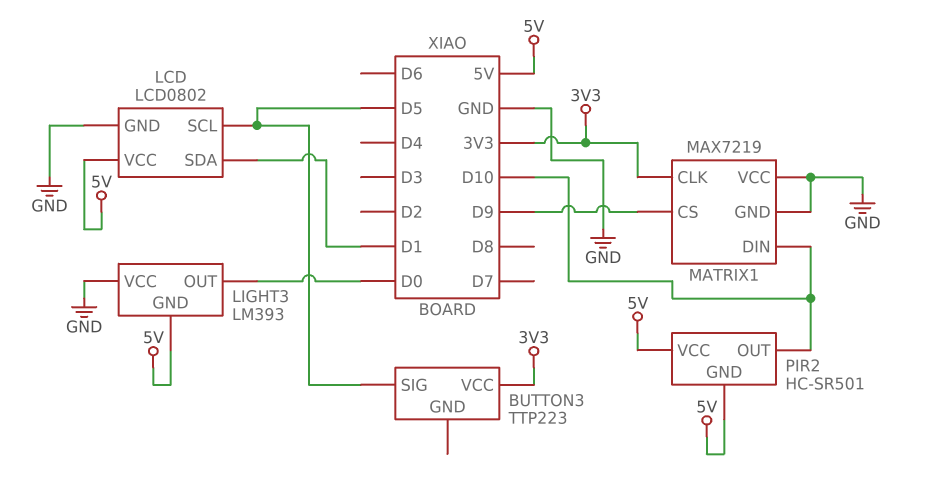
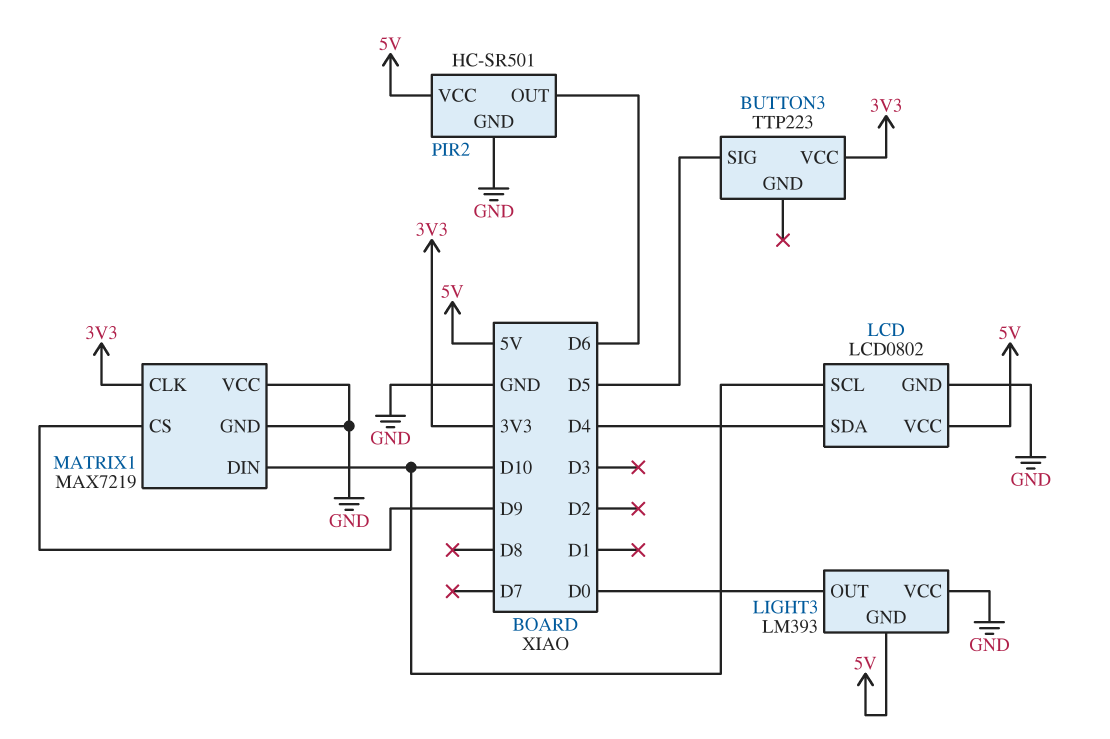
LCD pin SCL: D5 -> D10
LCD pin SDA: D1 -> D4
PIR2 pin GND: 5V -> GND
PIR2 pin OUT: D10 -> D6

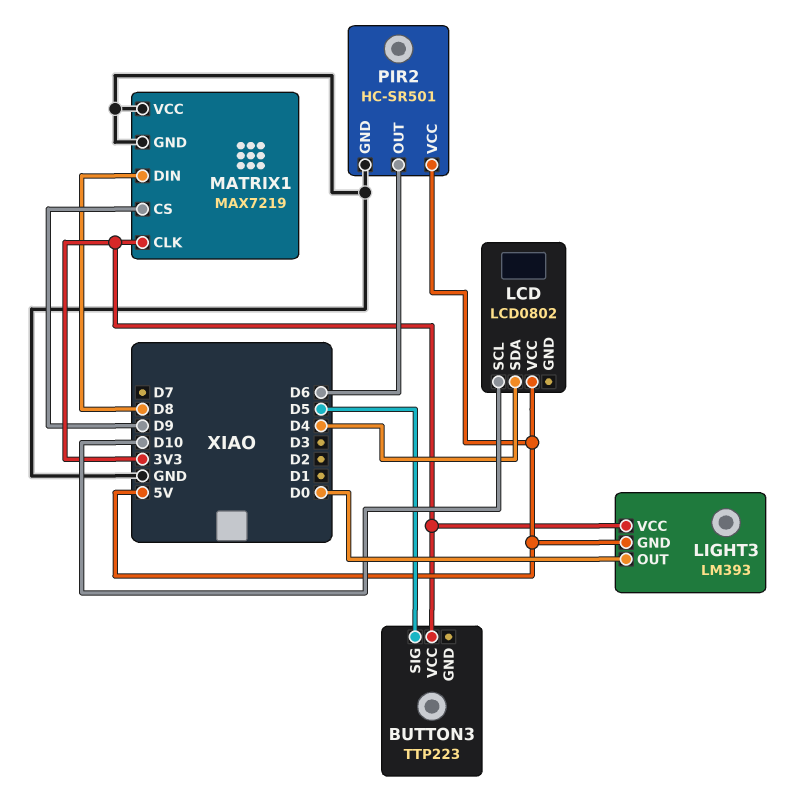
LCD pin GND: GND -> none
LIGHT3 pin VCC: GND -> 3V3
MATRIX1 pin DIN: D10 -> D8

